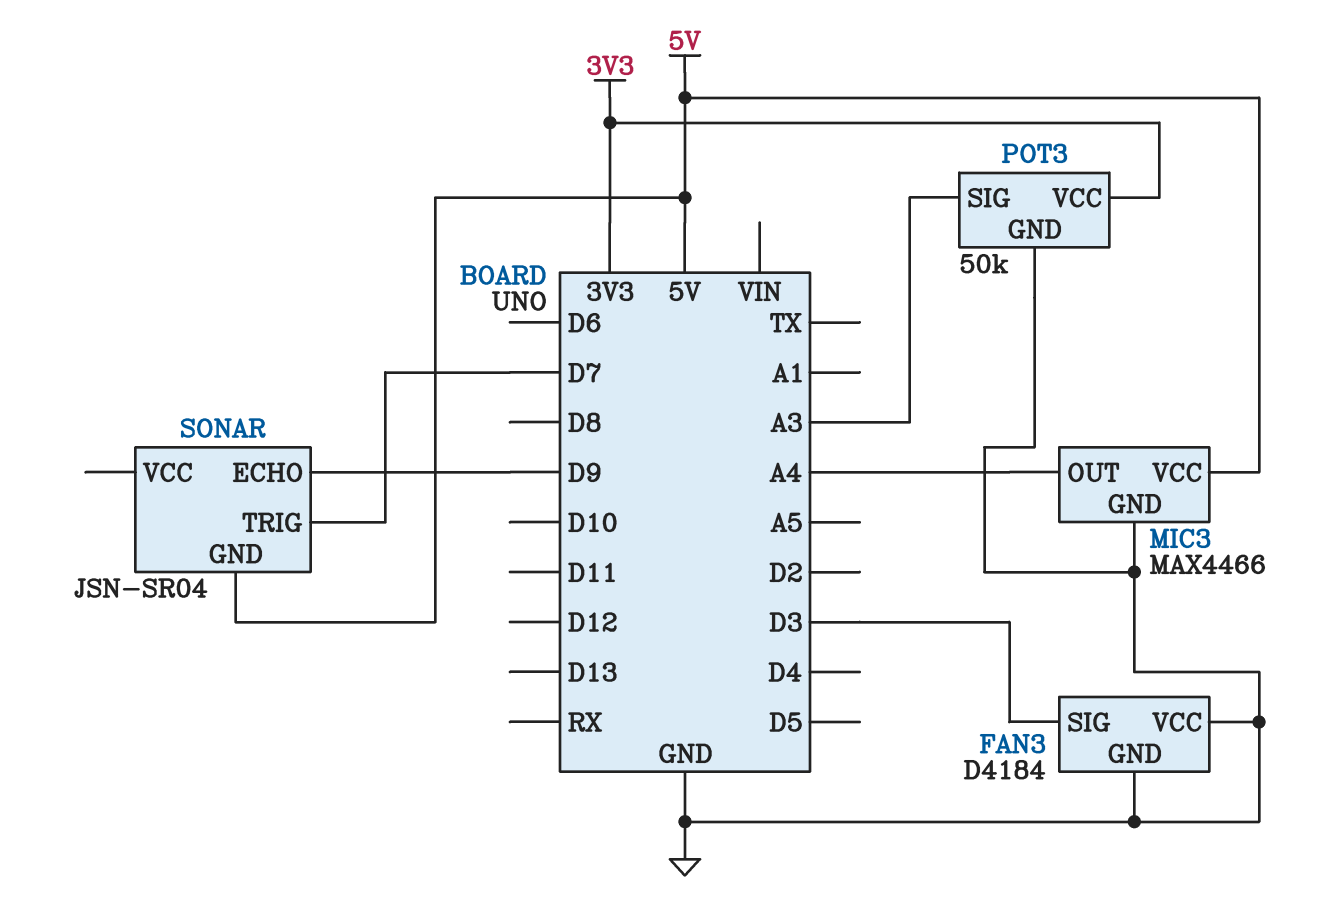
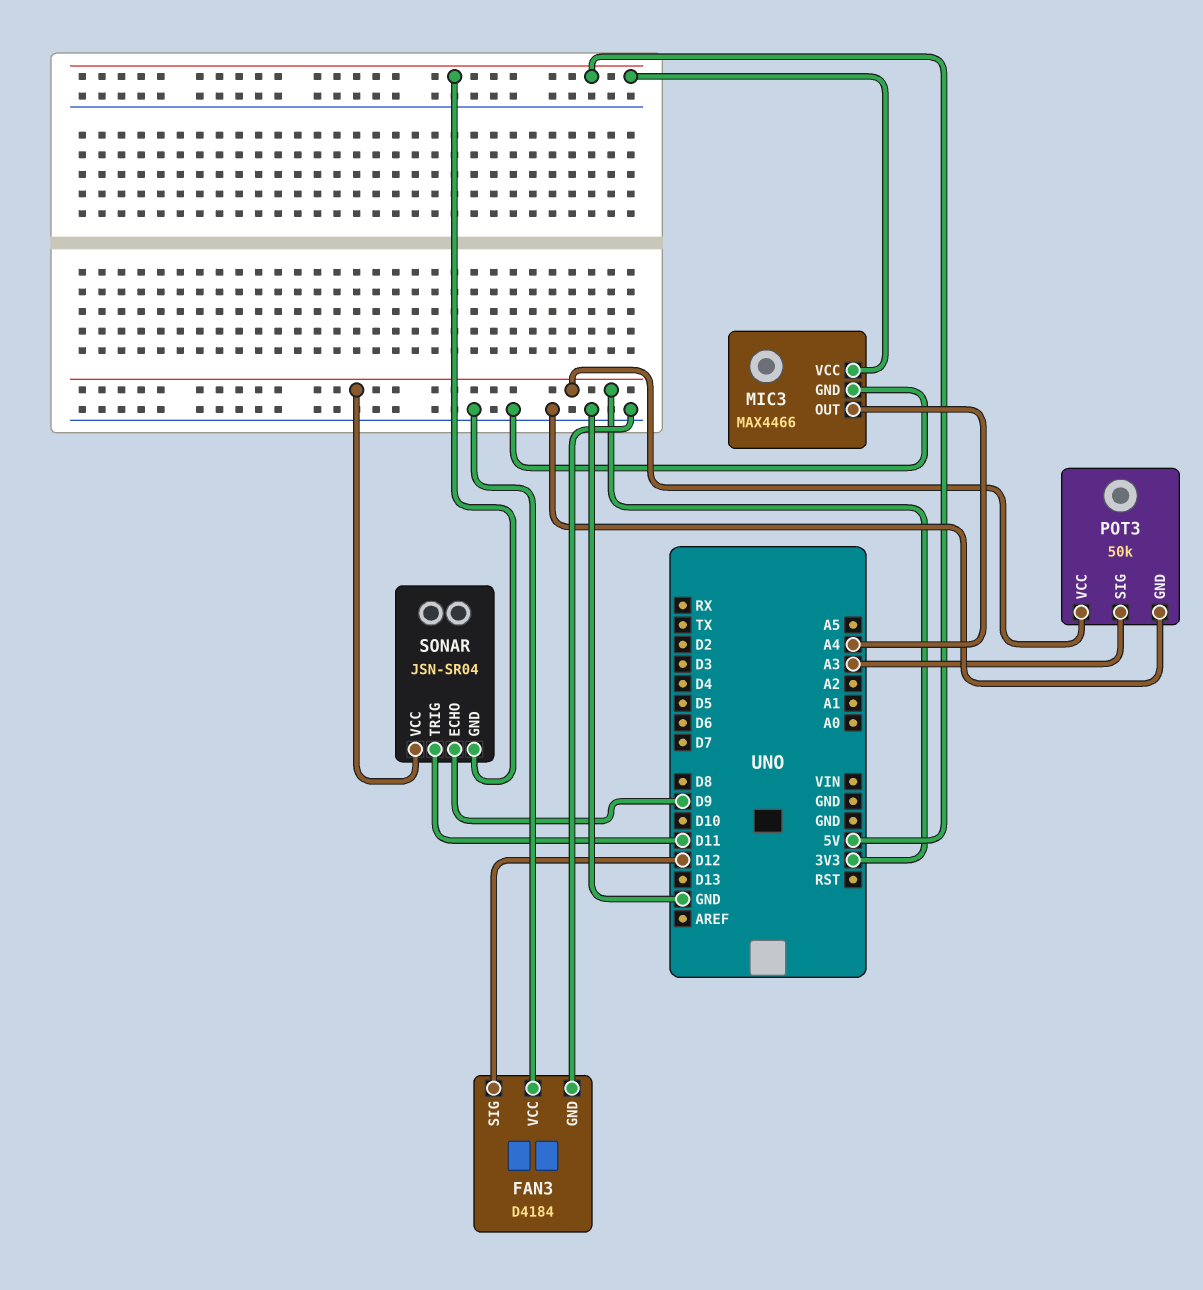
FAN3 pin SIG: D3 -> D12
SONAR pin TRIG: D7 -> D11
SONAR pin VCC: none -> 3V3

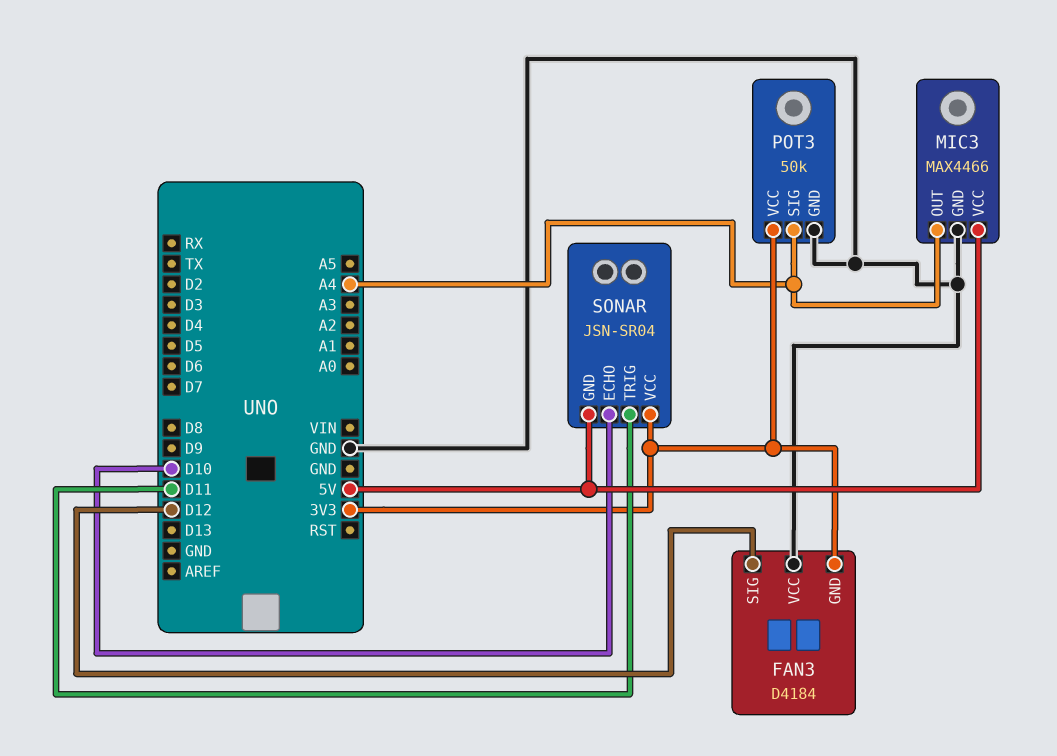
FAN3 pin GND: GND -> 3V3
POT3 pin SIG: A3 -> A4
SONAR pin ECHO: D9 -> D10

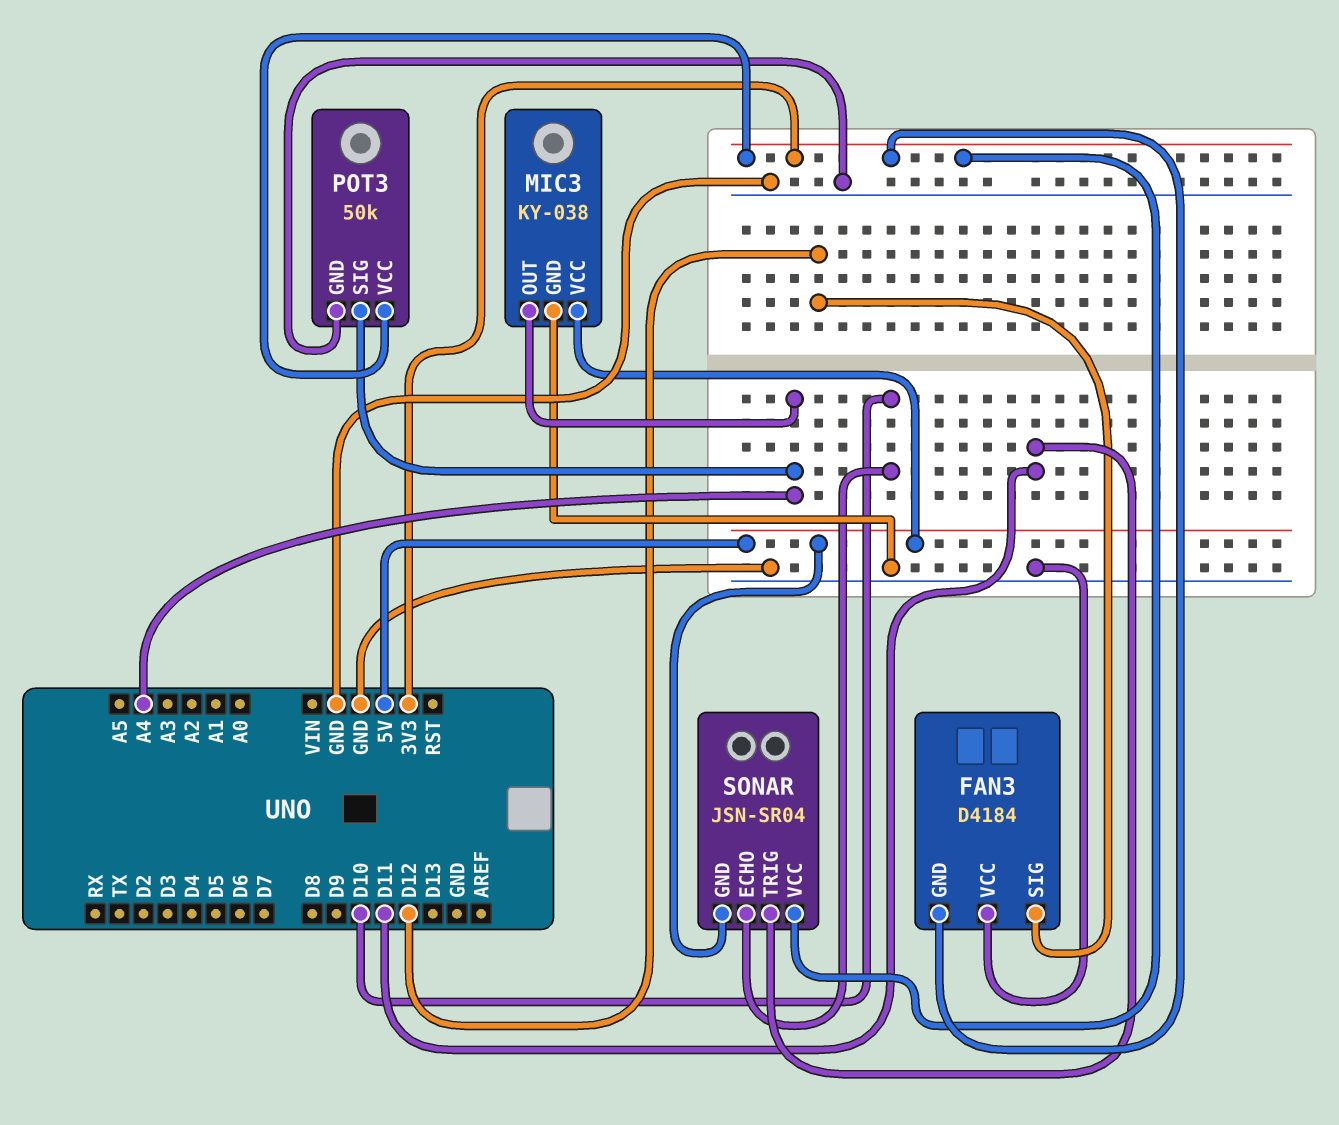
MIC3: MAX4466 -> KY-038

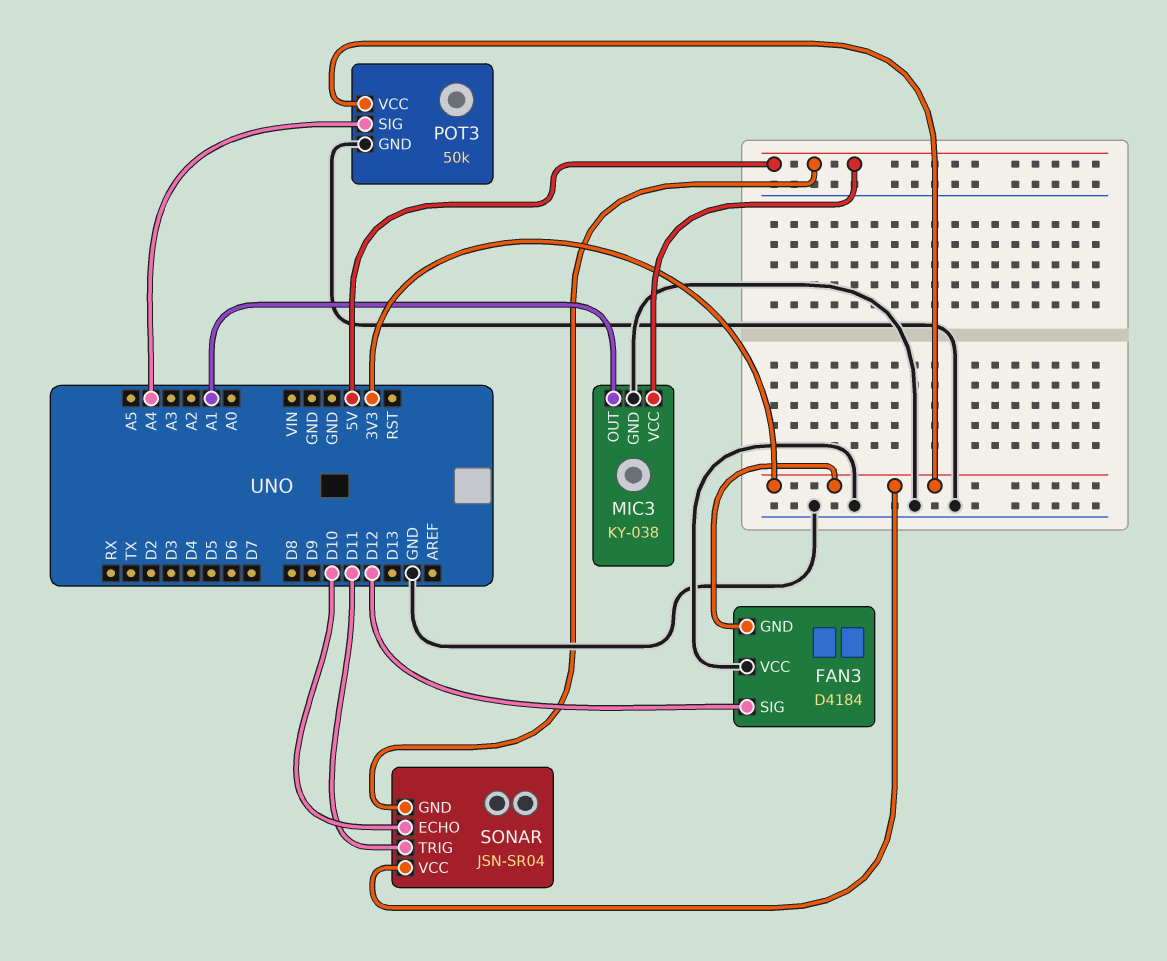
MIC3 pin OUT: A4 -> A1

